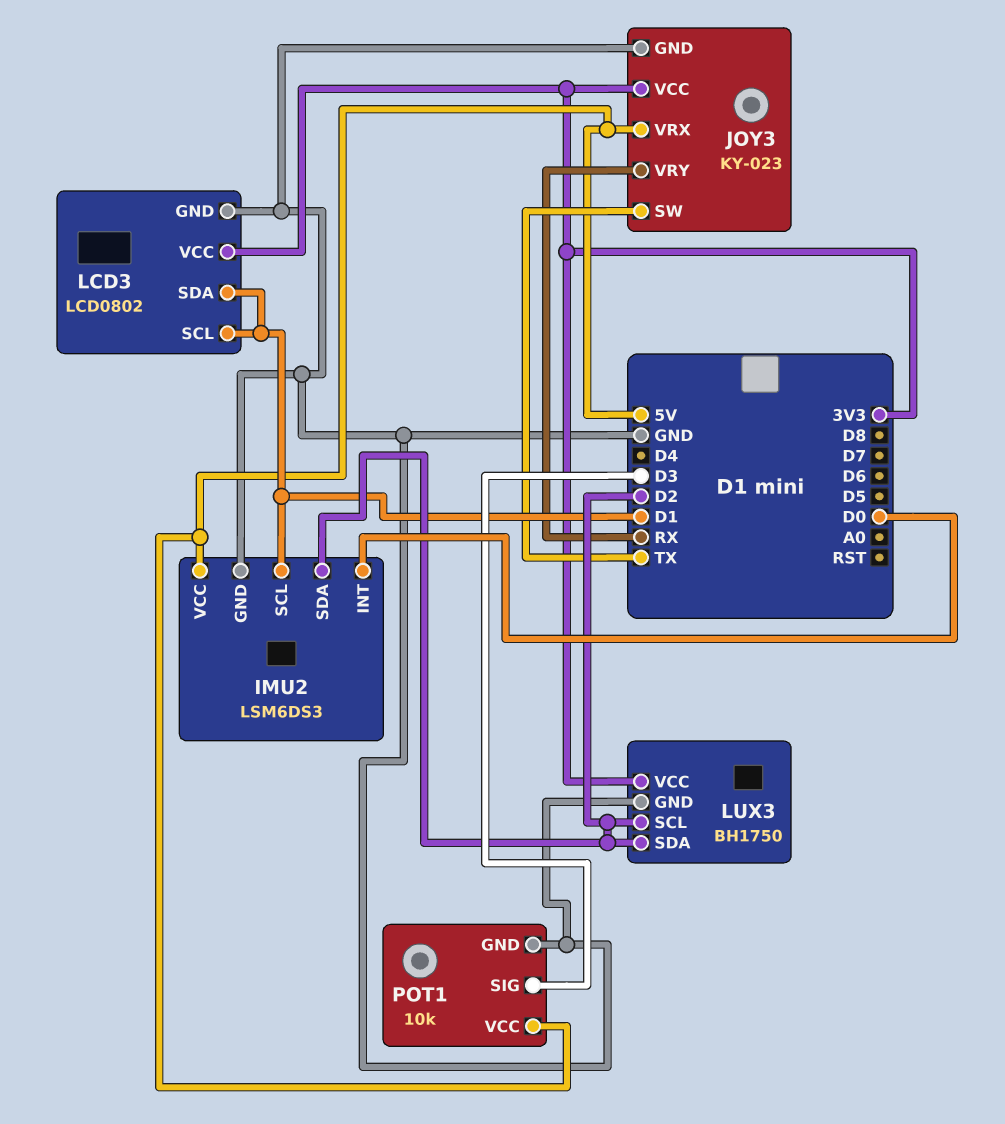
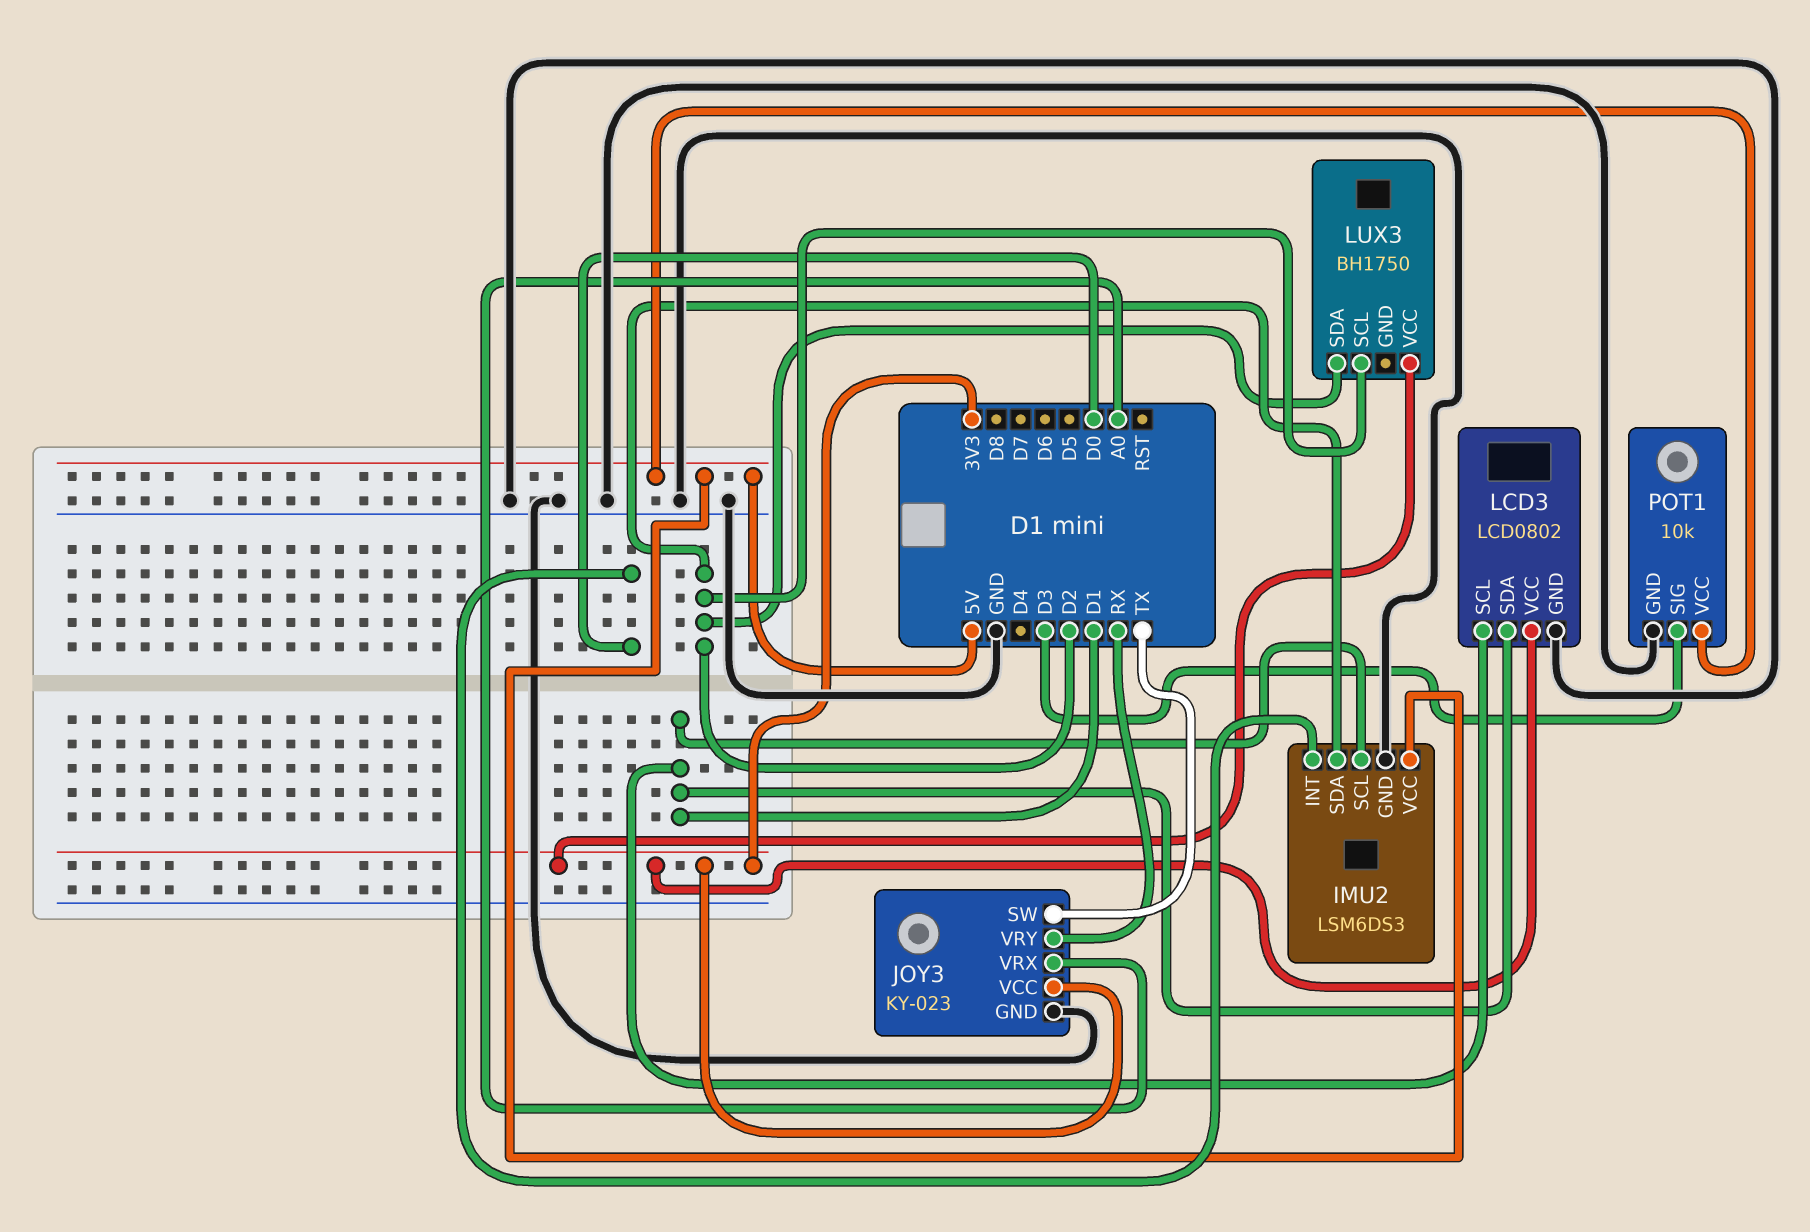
JOY3 pin VRX: 5V -> A0
LUX3 pin GND: GND -> none

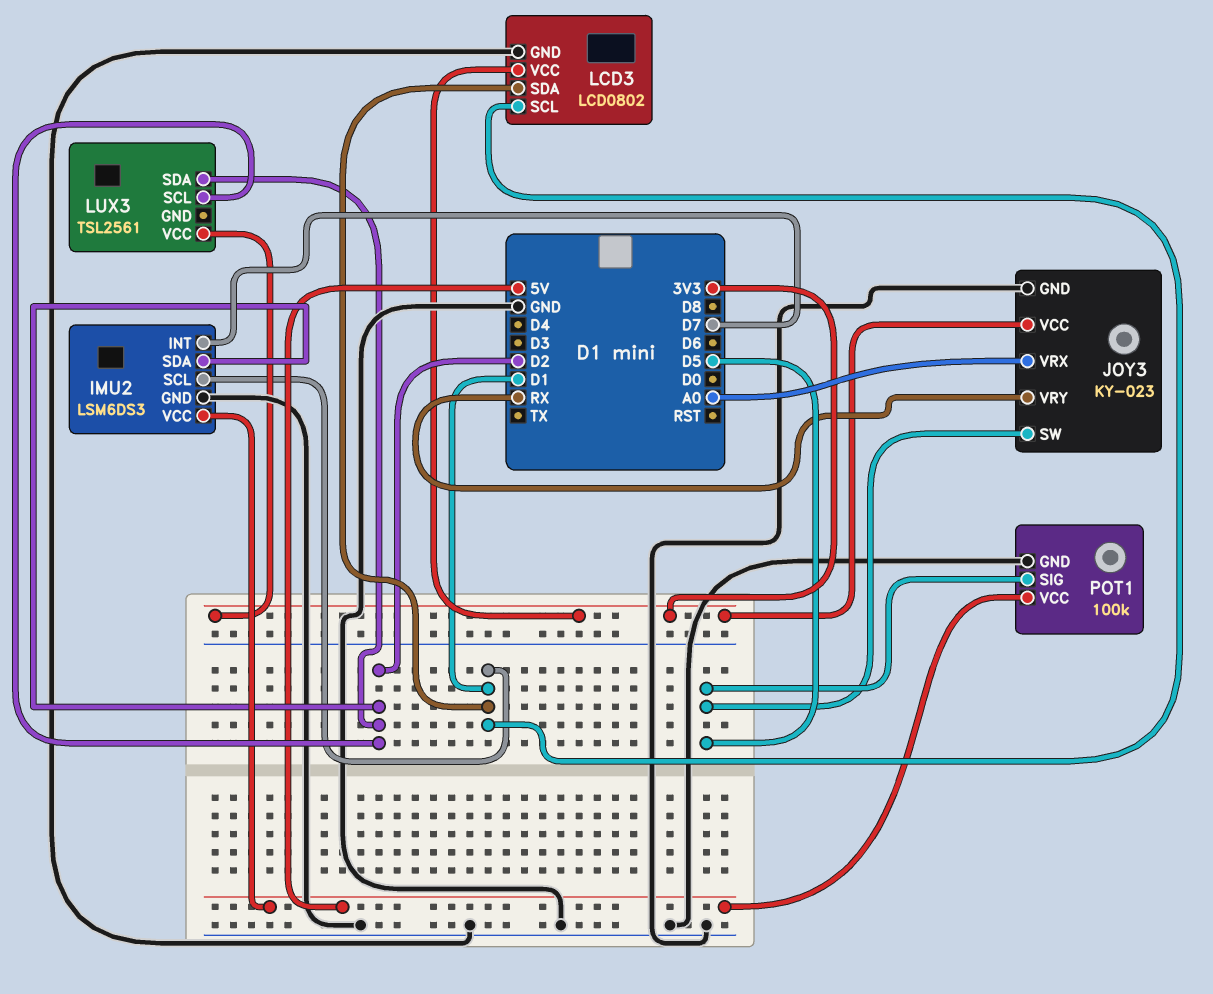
IMU2 pin INT: D0 -> D7
JOY3 pin SW: TX -> D5
LUX3: BH1750 -> TSL2561
POT1: 10k -> 100k
POT1 pin SIG: D3 -> D5

